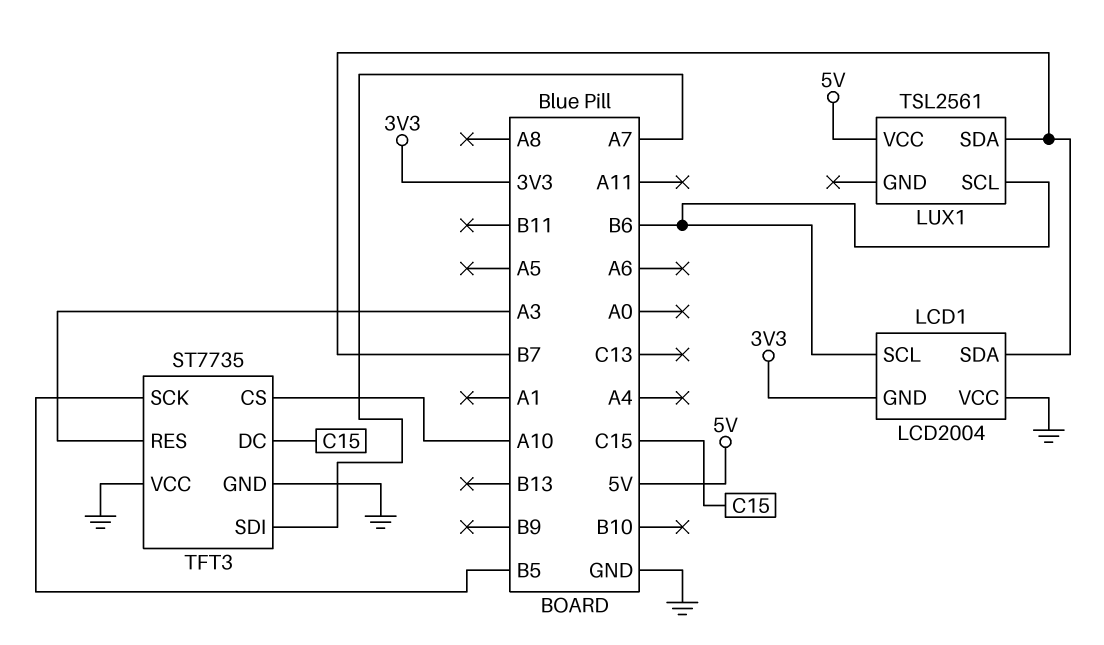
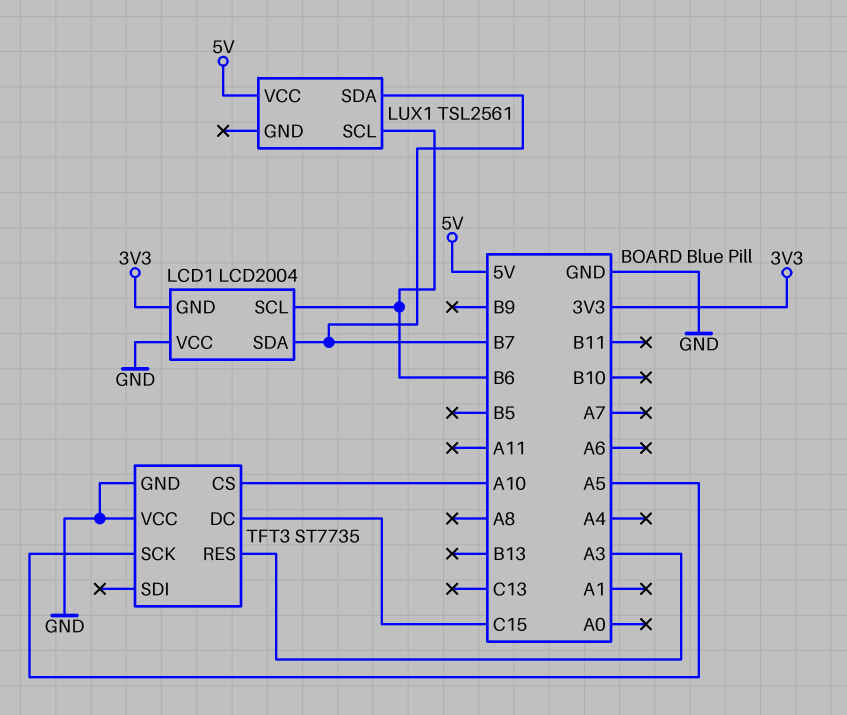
TFT3 pin SCK: B5 -> A5
TFT3 pin SDI: A7 -> none

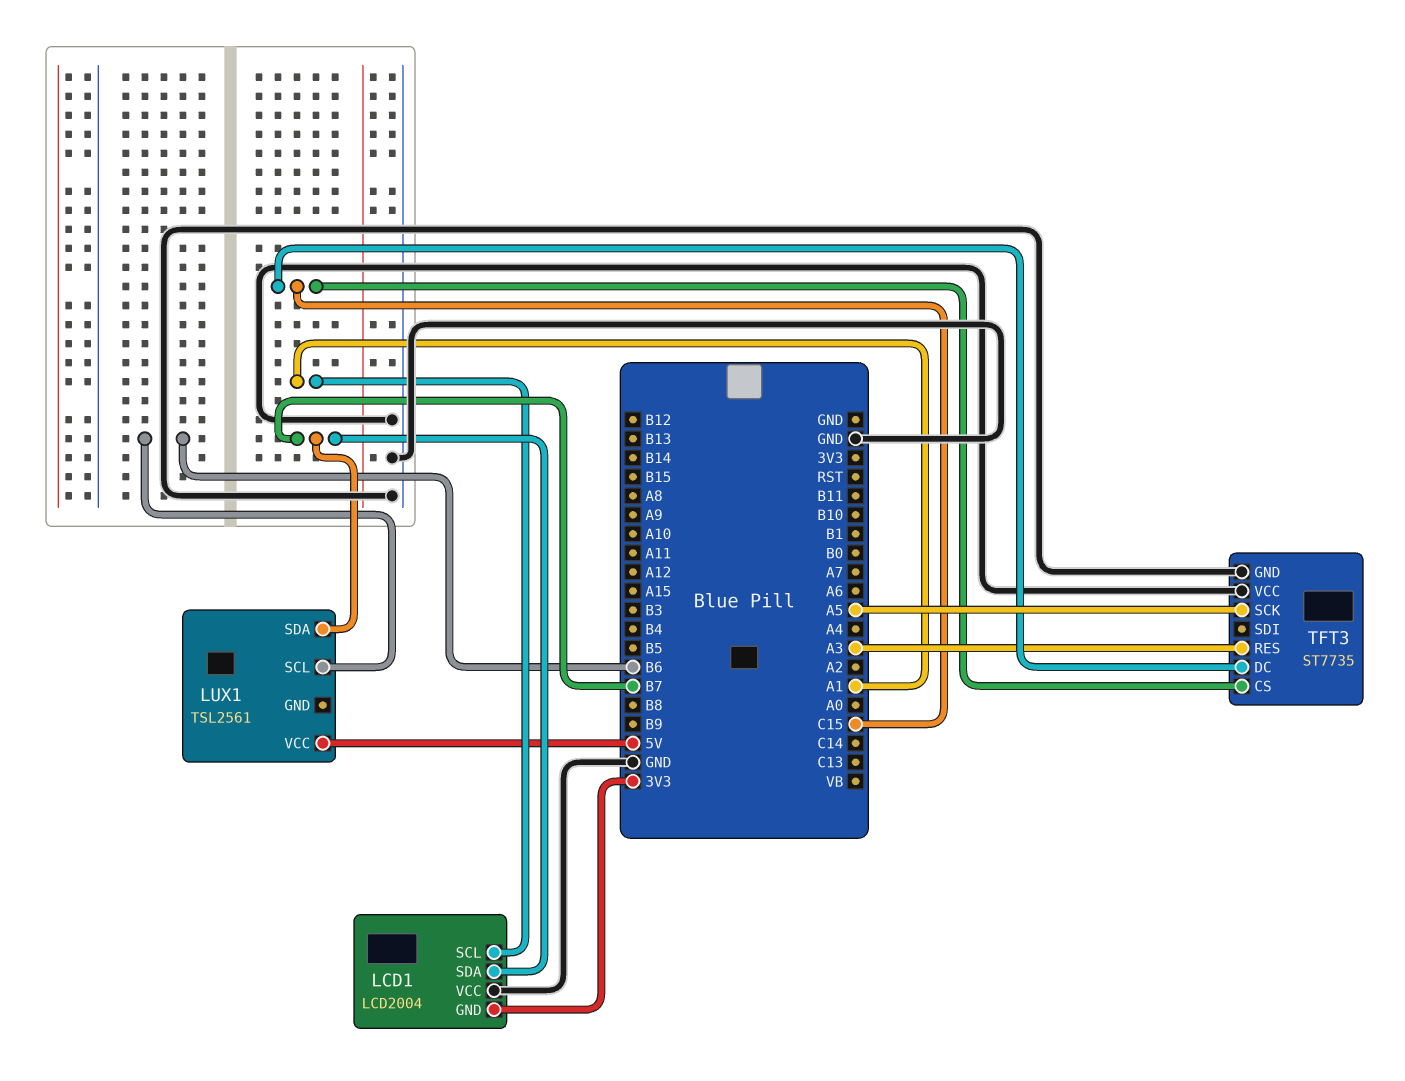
LCD1 pin SCL: B6 -> A1
TFT3 pin CS: A10 -> C15

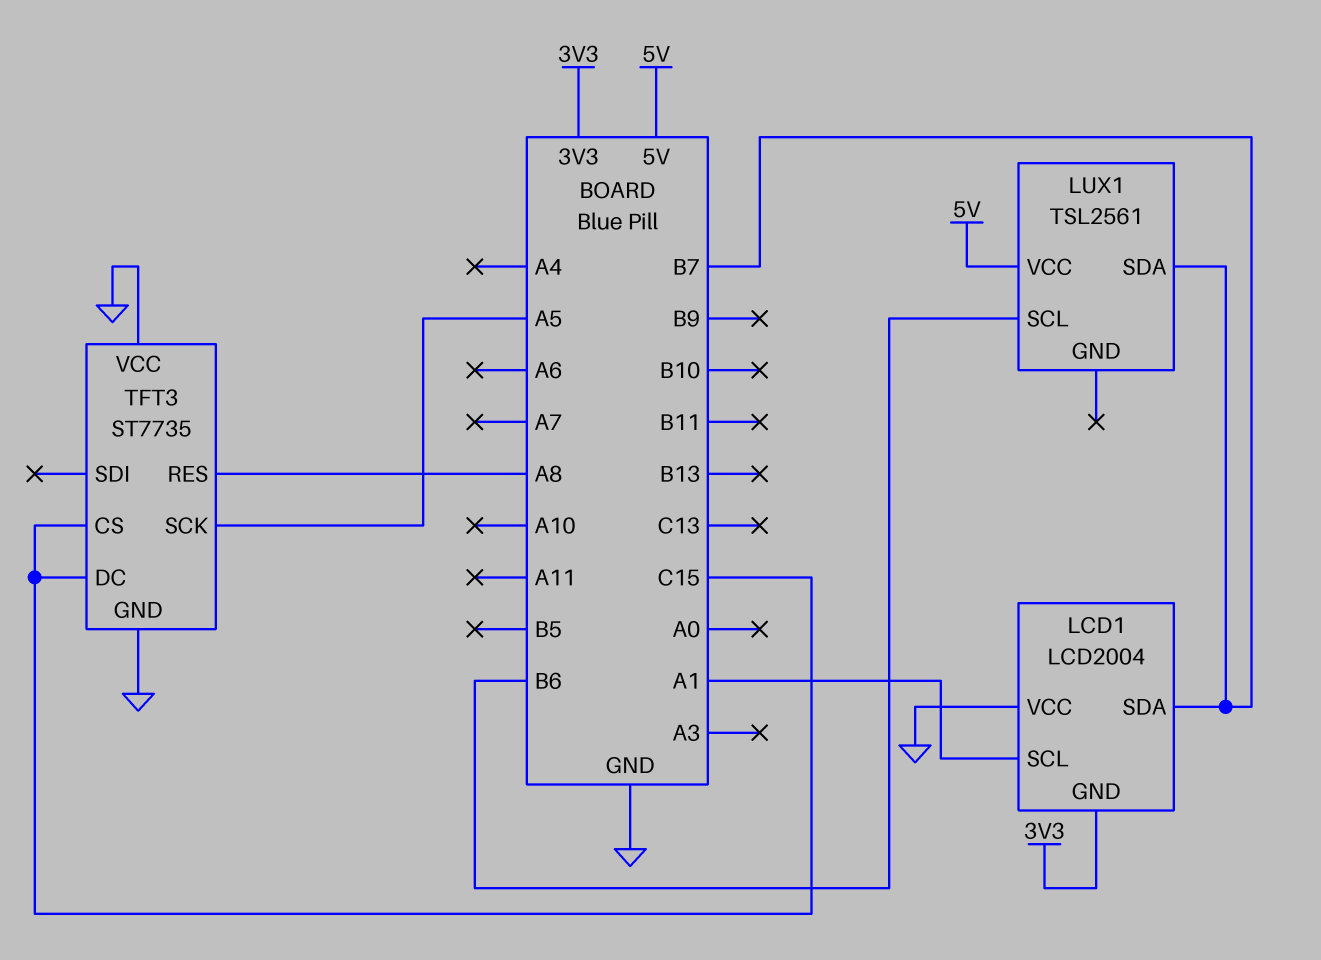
TFT3 pin RES: A3 -> A8

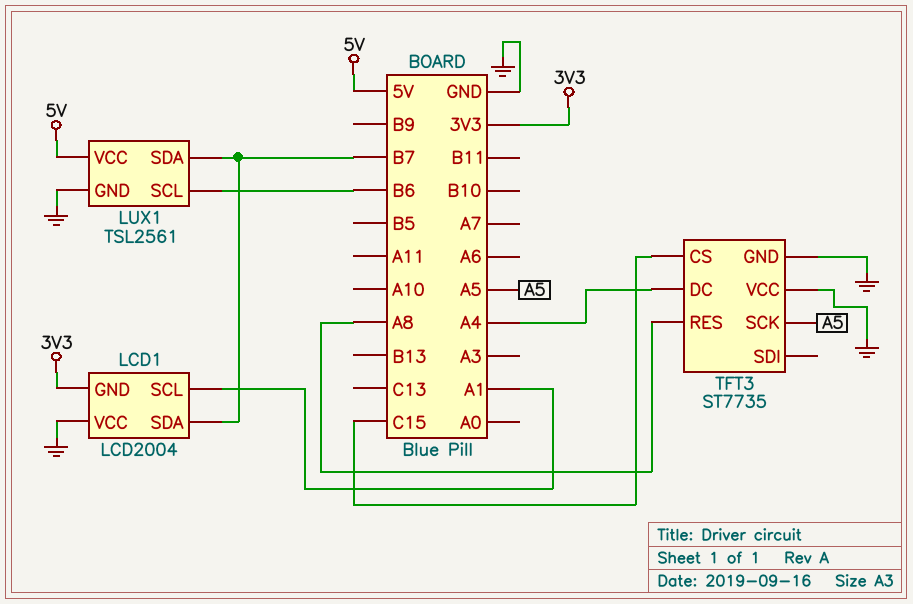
LUX1 pin GND: none -> GND
TFT3 pin DC: C15 -> A4

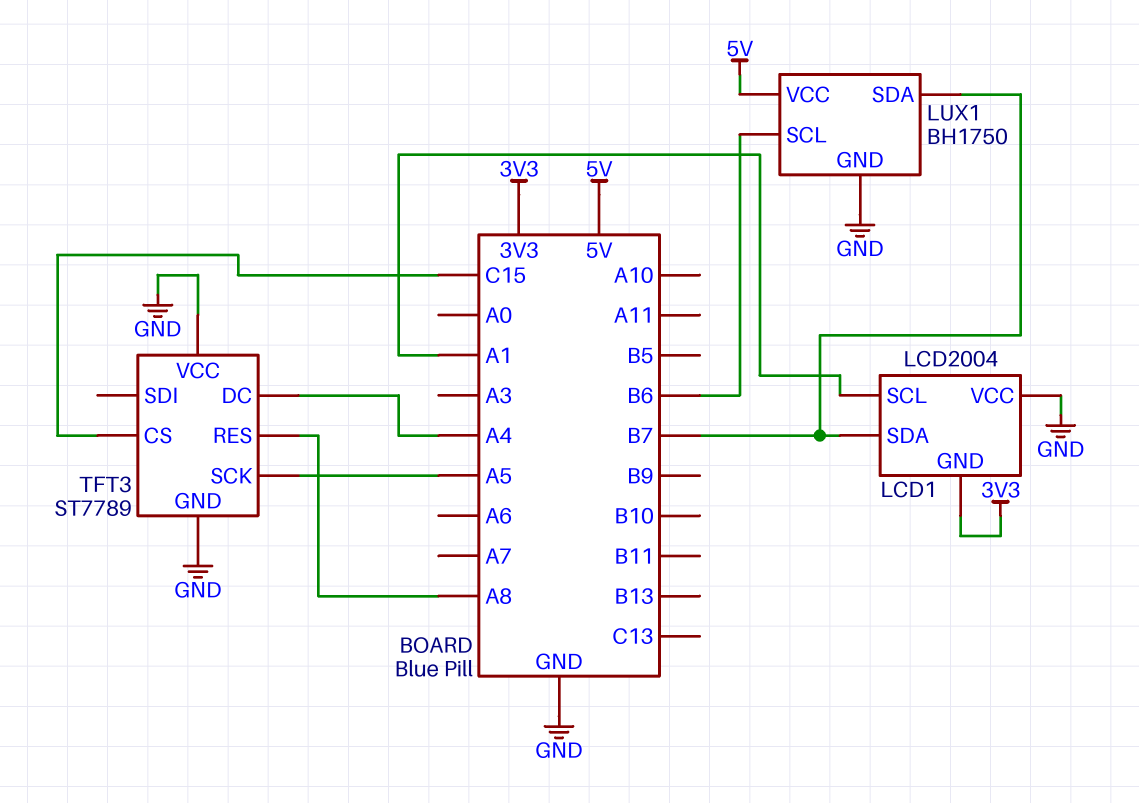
LUX1: TSL2561 -> BH1750
TFT3: ST7735 -> ST7789

